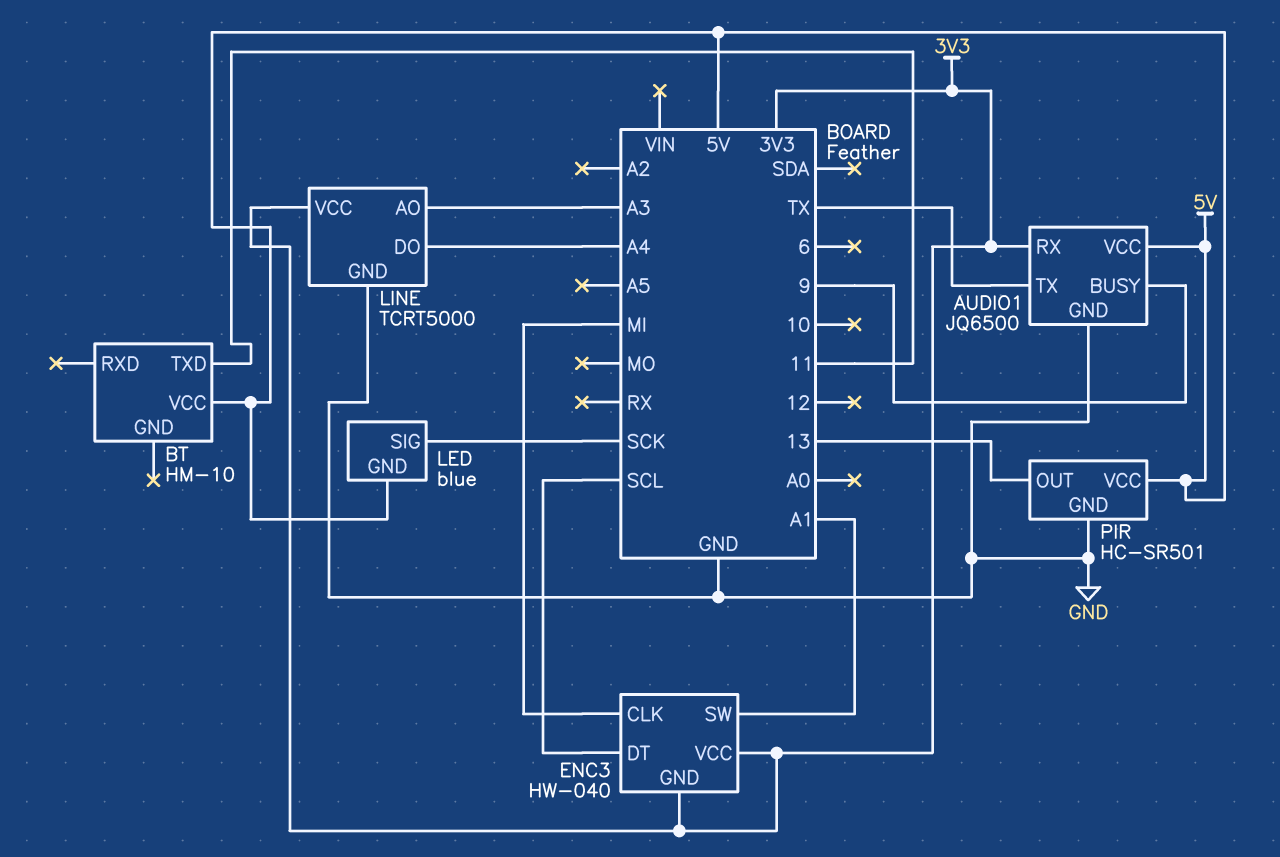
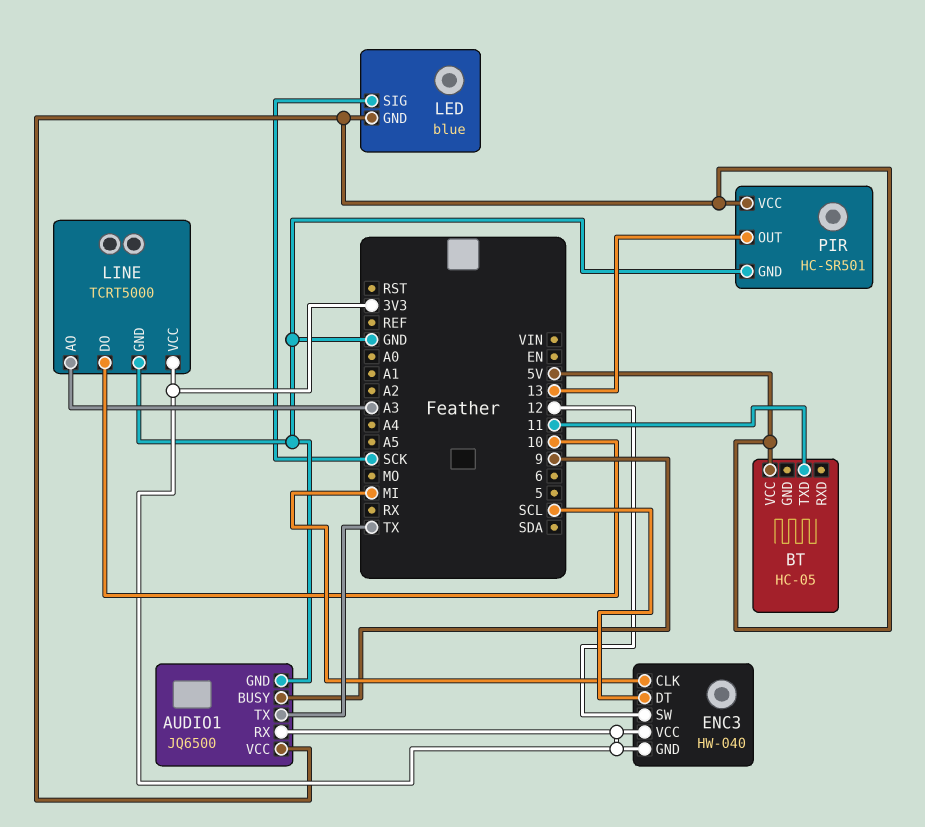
BT: HM-10 -> HC-05
ENC3 pin SW: A1 -> 12
LINE pin DO: A4 -> 10

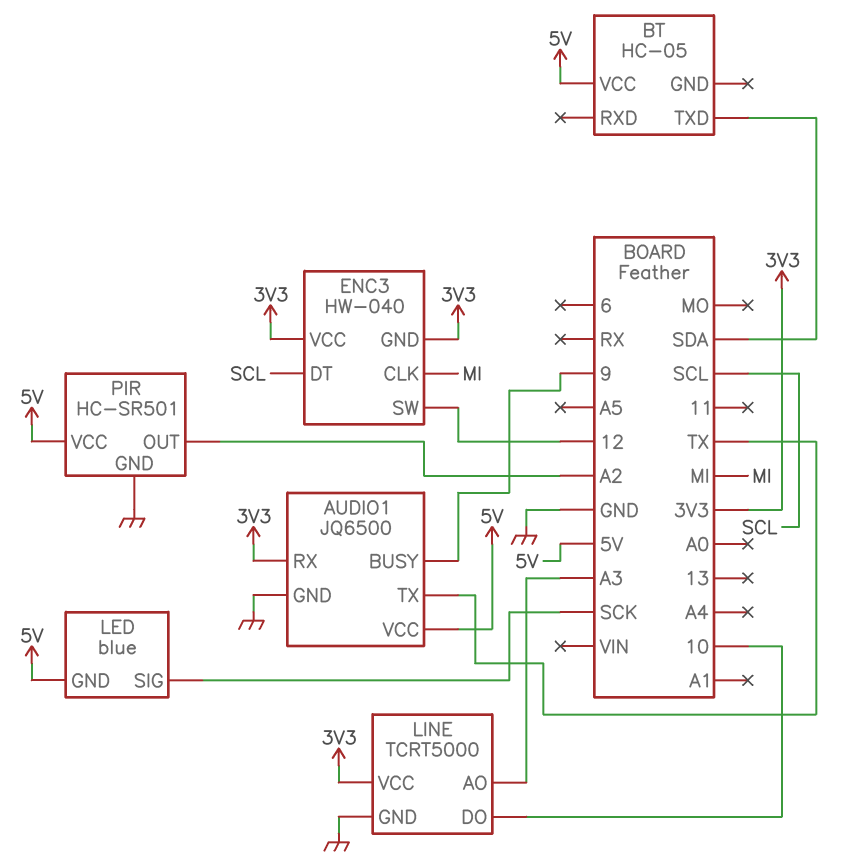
BT pin TXD: 11 -> SDA
PIR pin OUT: 13 -> A2

